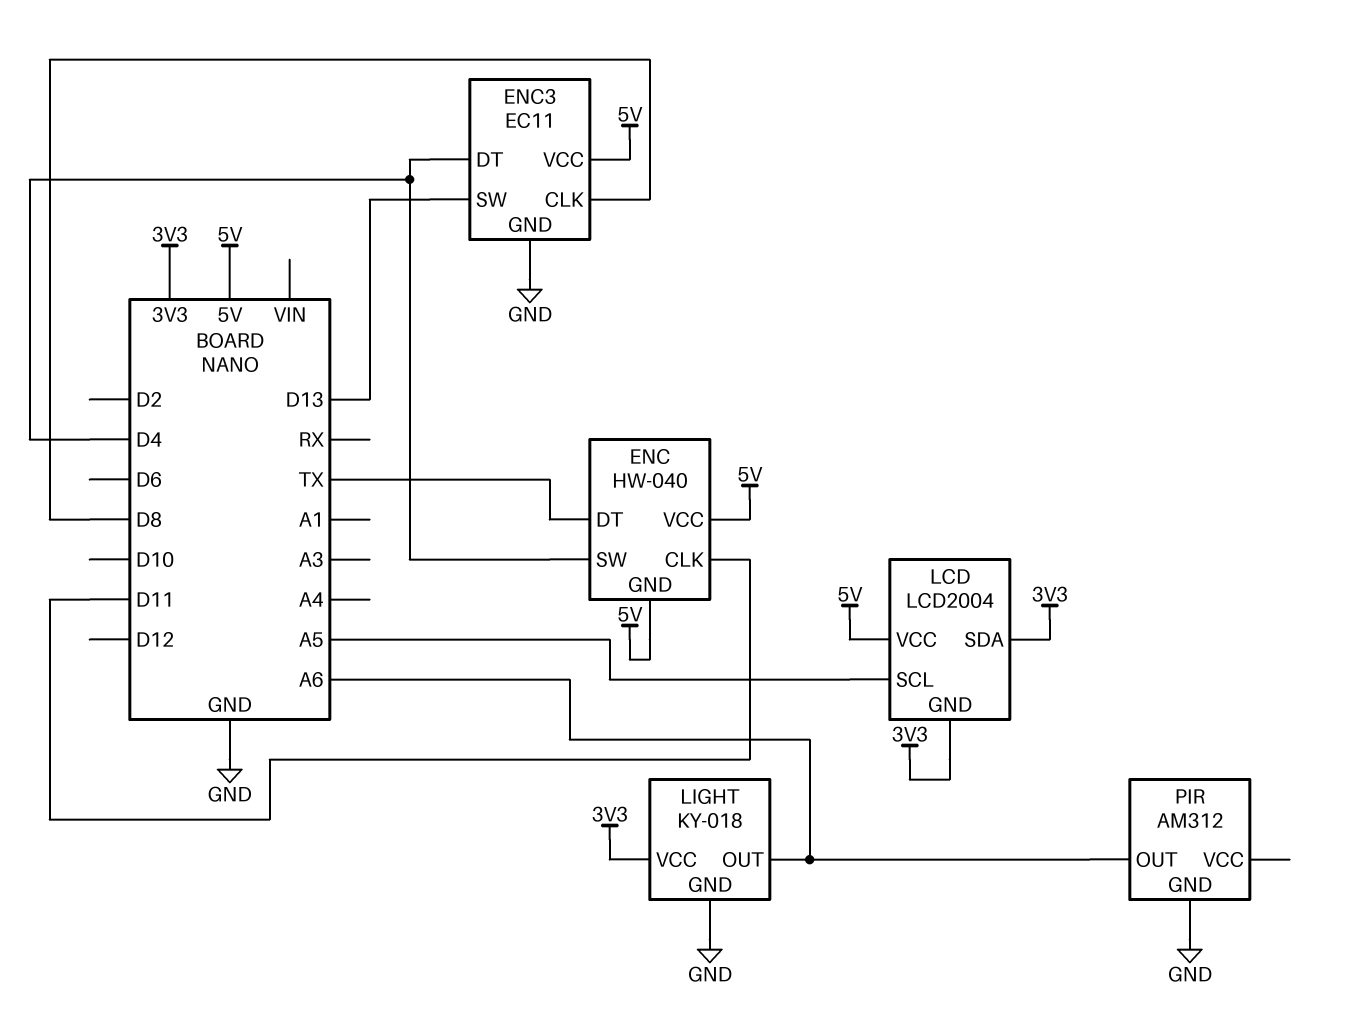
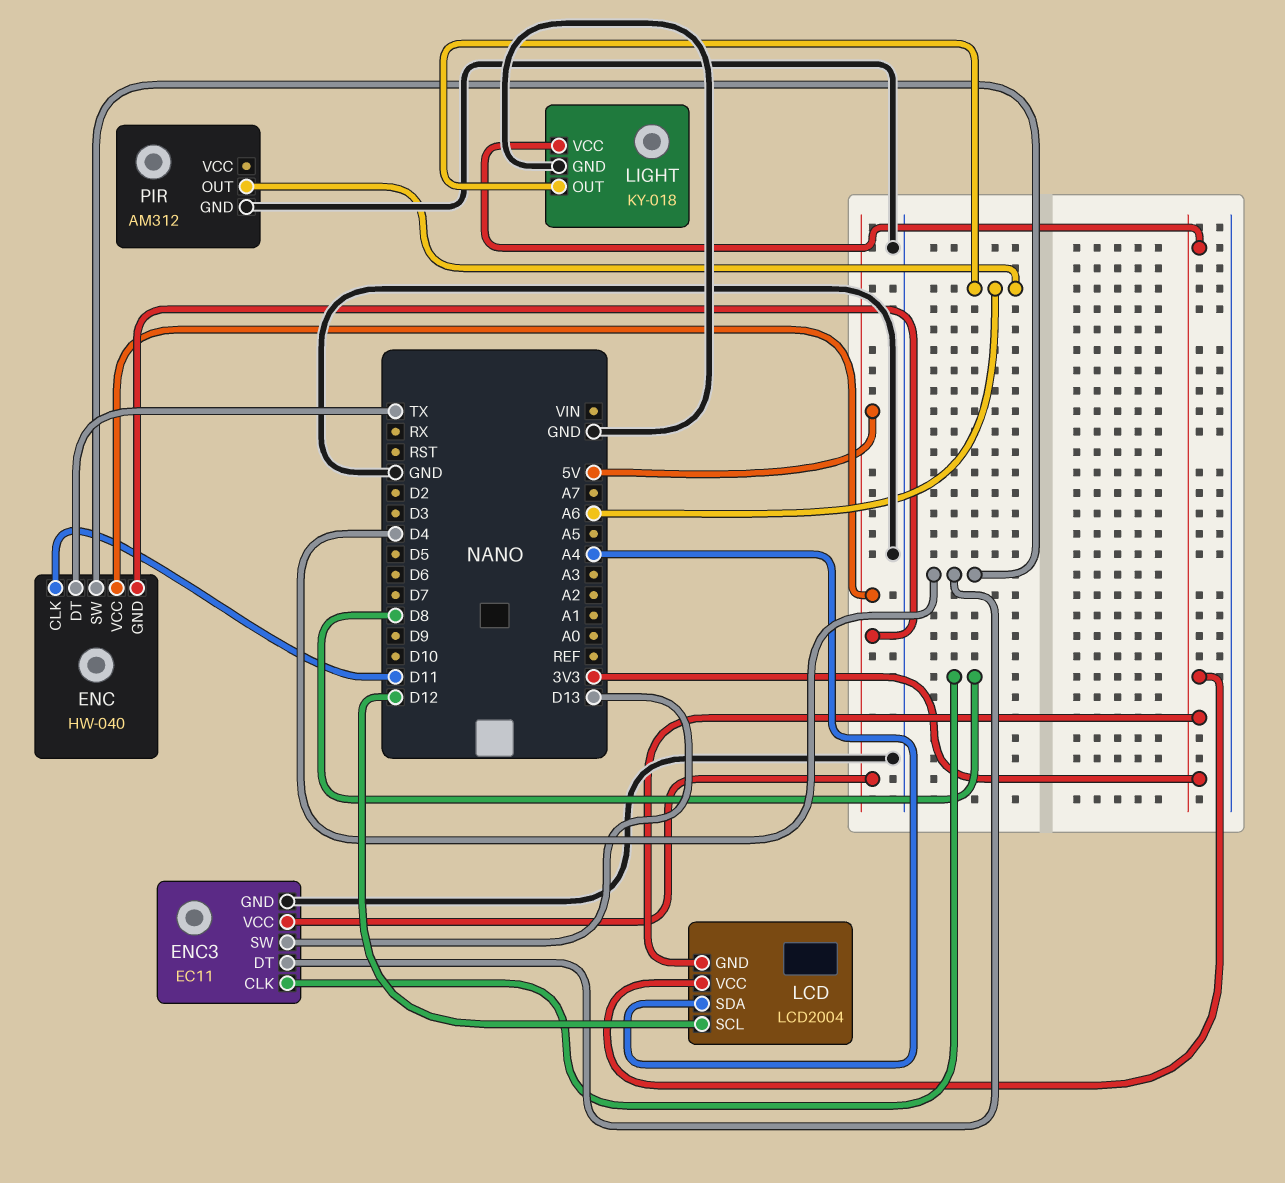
LCD pin SCL: A5 -> D12
LCD pin SDA: 3V3 -> A4
LCD pin VCC: 5V -> 3V3

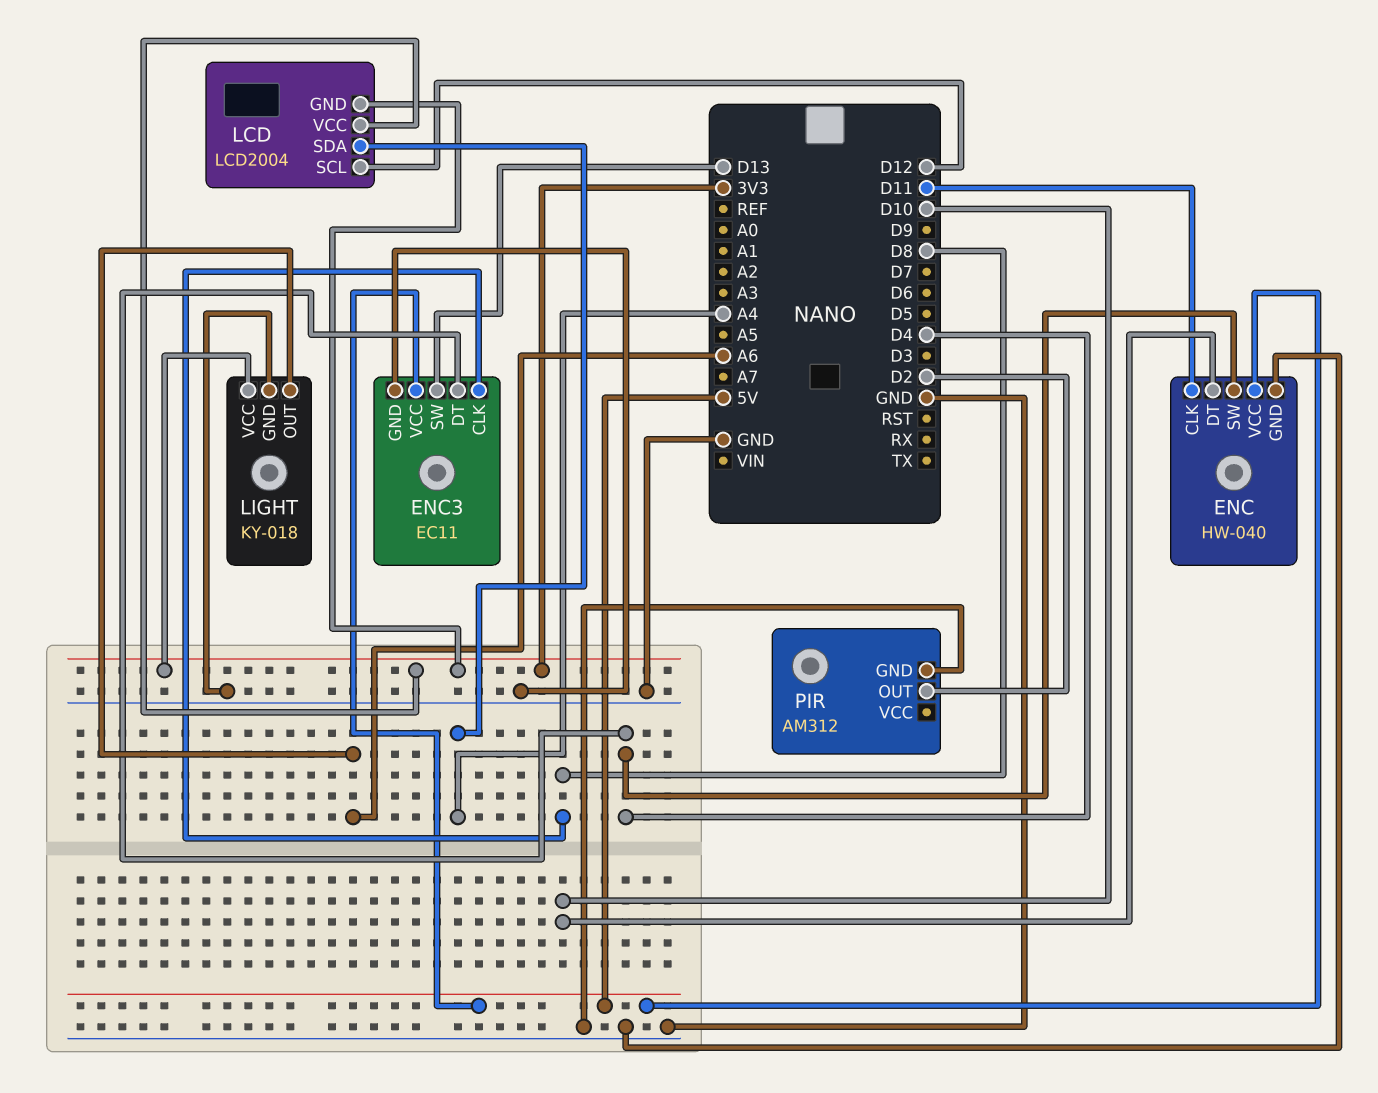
ENC pin DT: TX -> D10
ENC pin GND: 5V -> GND
PIR pin OUT: A6 -> D2

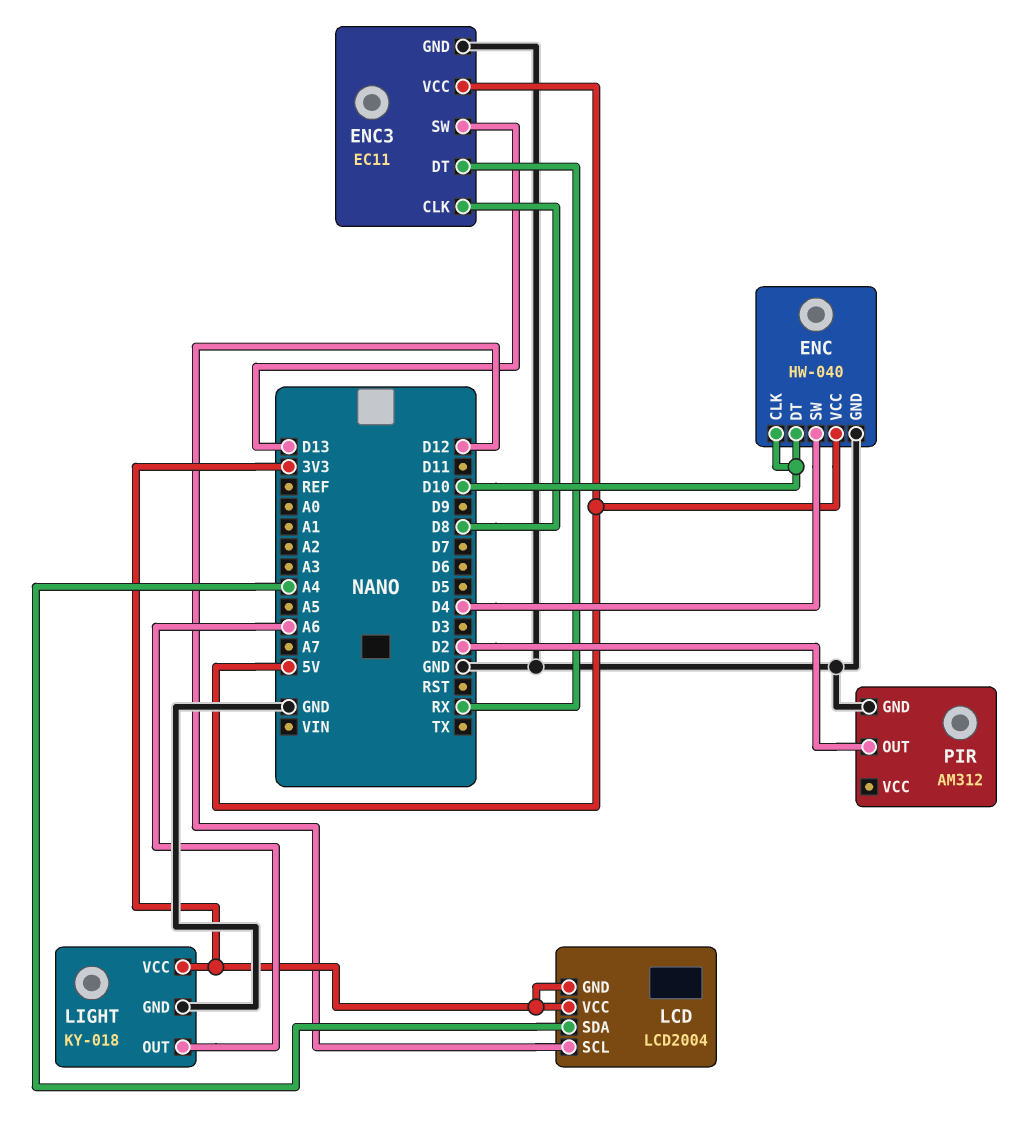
ENC pin CLK: D11 -> D10
ENC3 pin DT: D4 -> RX

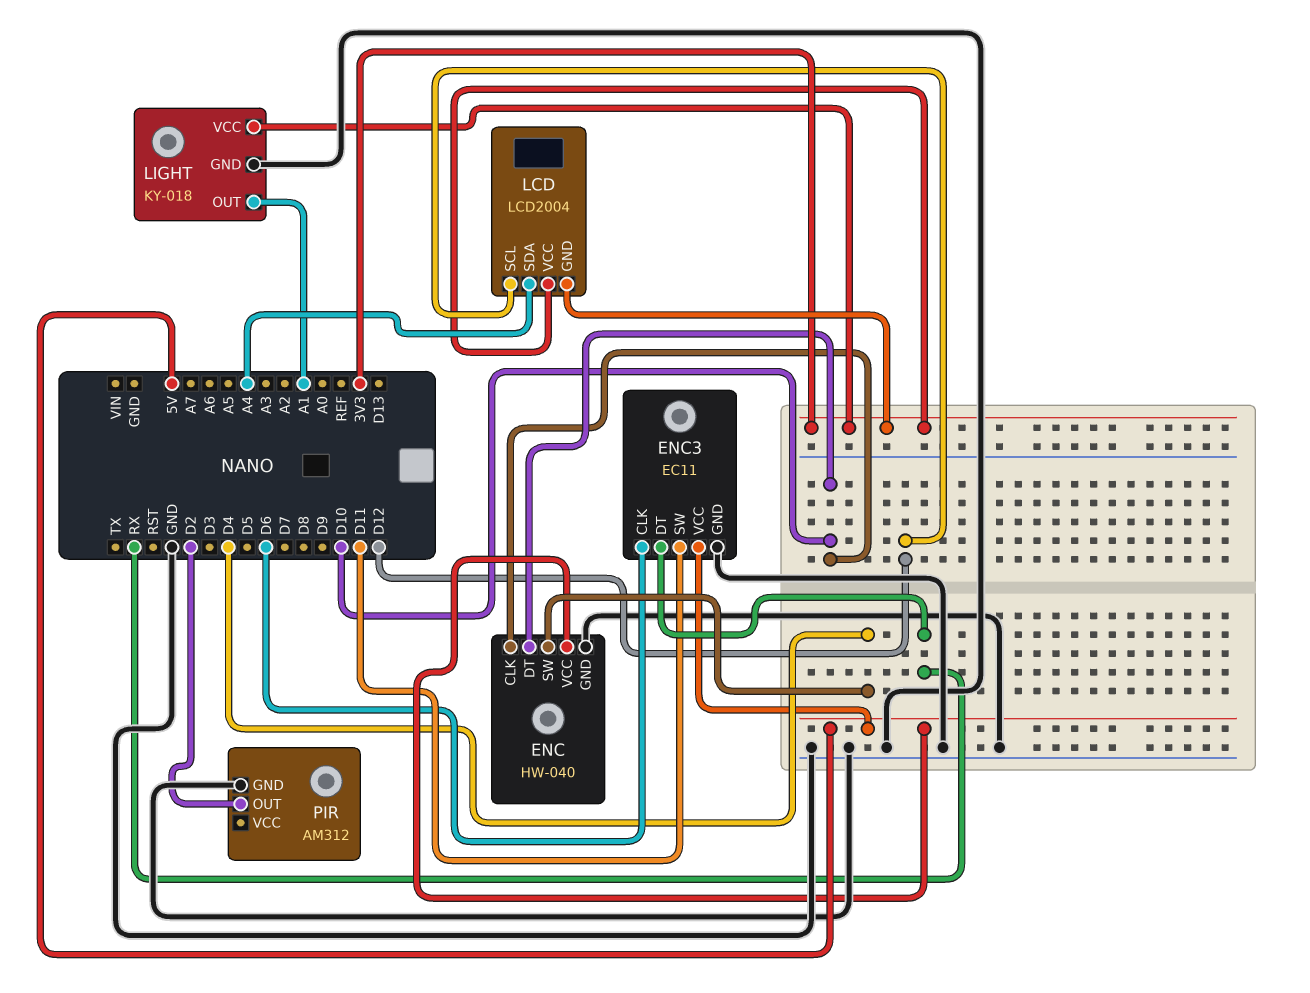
ENC3 pin CLK: D8 -> D6
ENC3 pin SW: D13 -> D11
LIGHT pin OUT: A6 -> A1

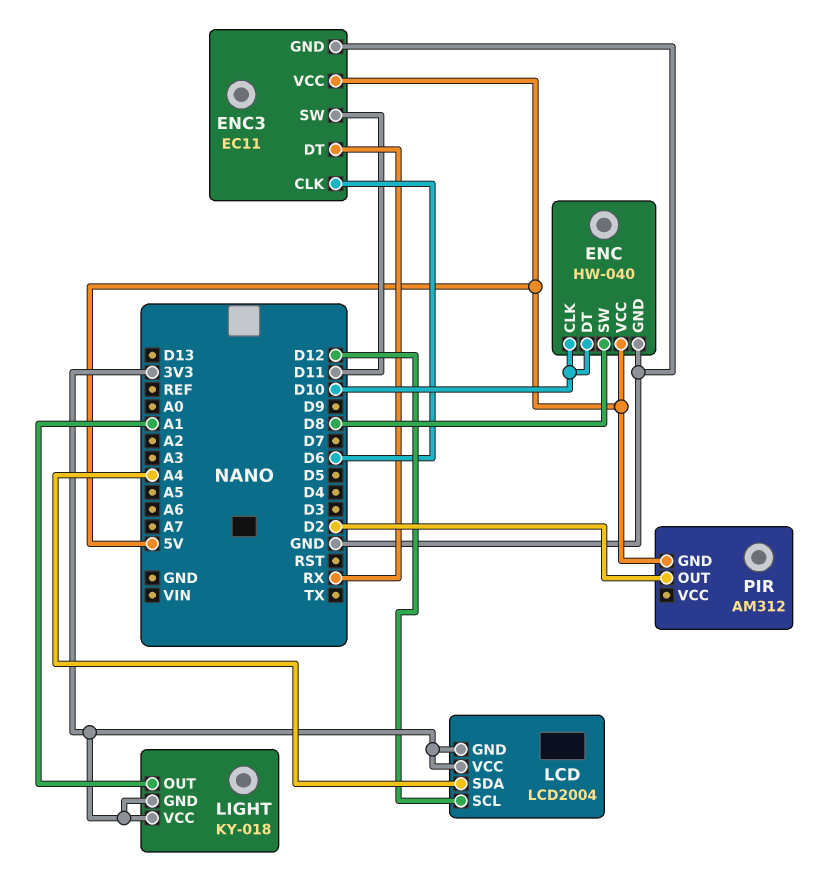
ENC pin SW: D4 -> D8
LIGHT pin GND: GND -> 3V3
PIR pin GND: GND -> 5V

